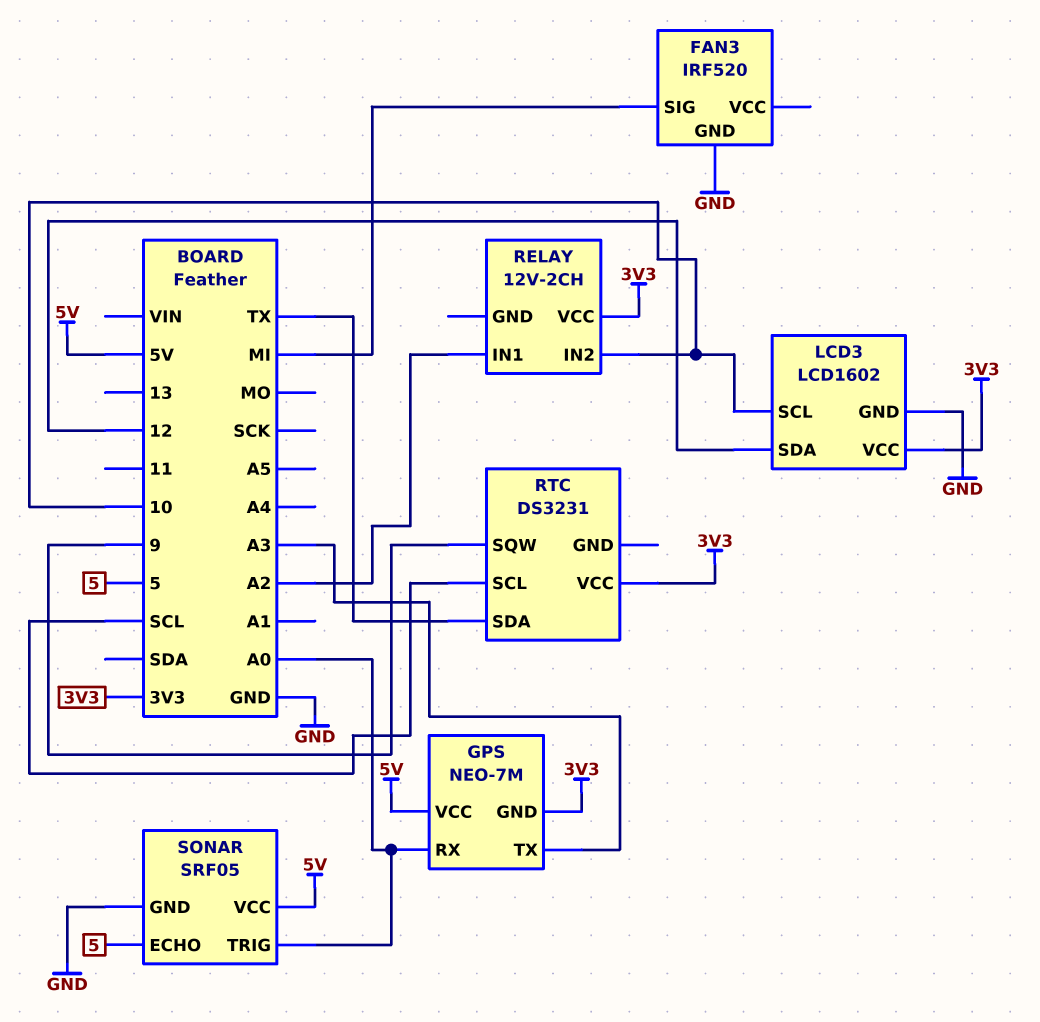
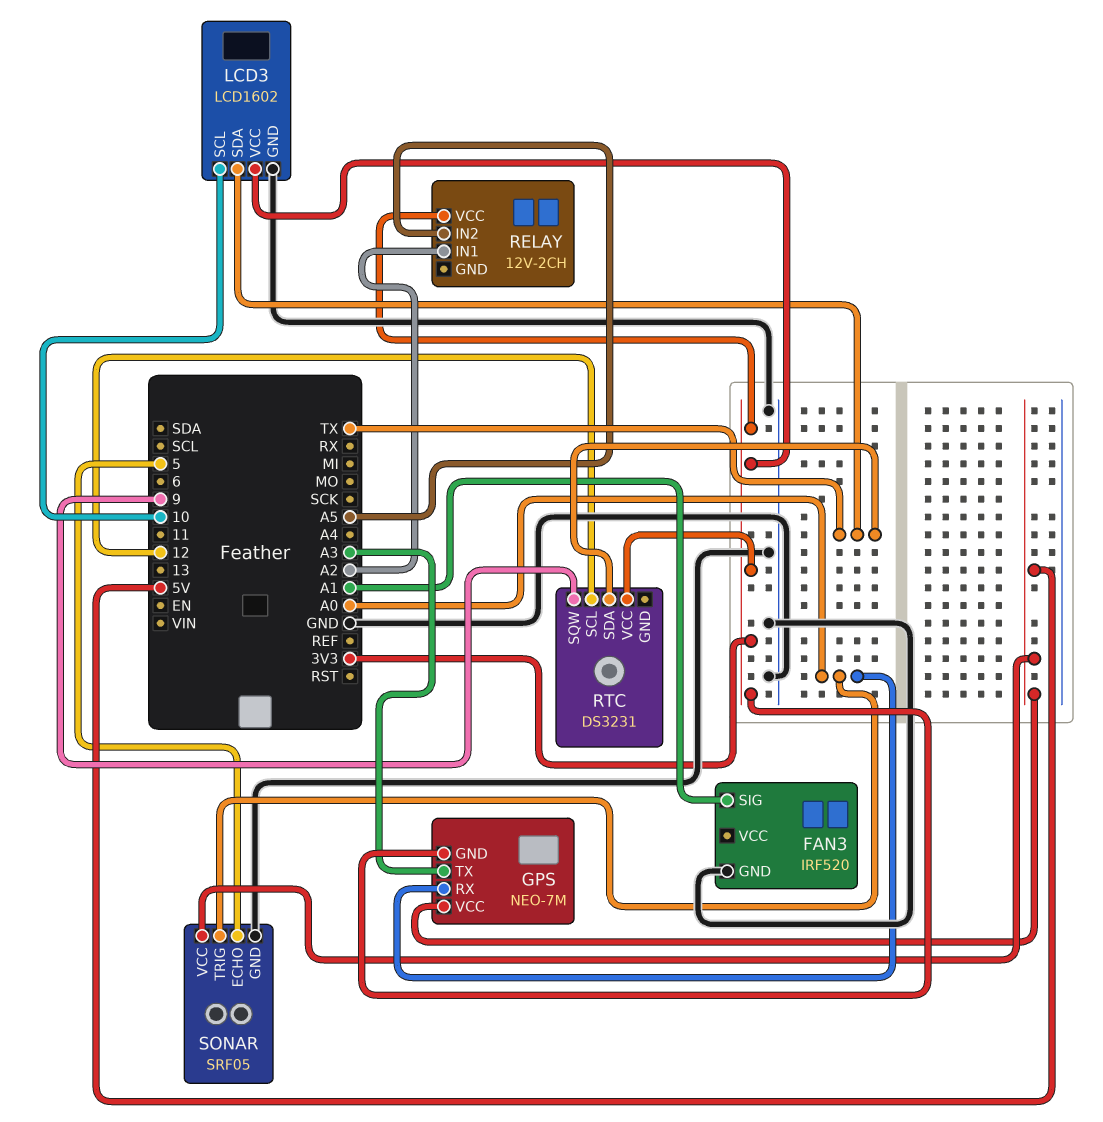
FAN3 pin SIG: MI -> A1
LCD3 pin SDA: 12 -> TX
RELAY pin IN2: 10 -> A5
RTC pin SCL: SCL -> 12

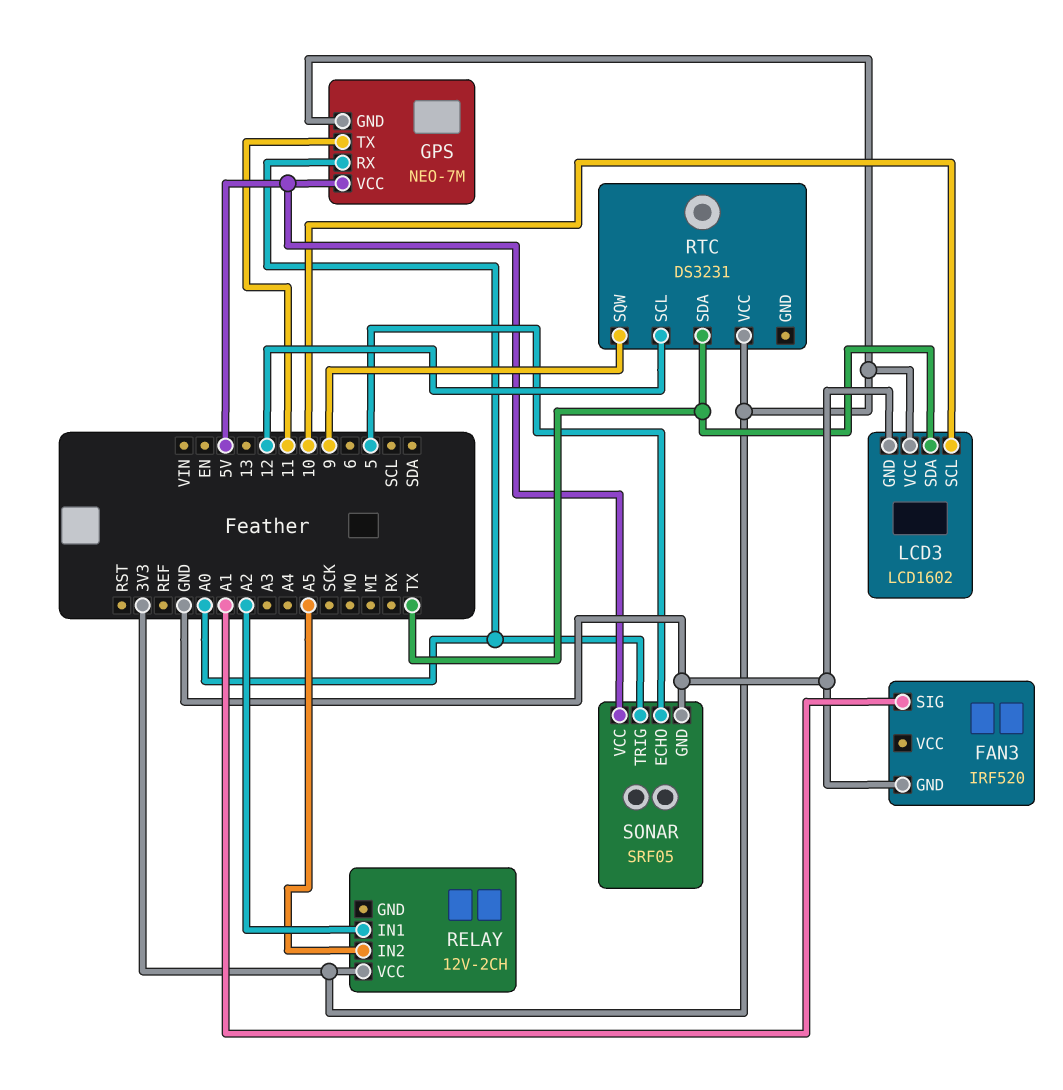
GPS pin TX: A3 -> 11

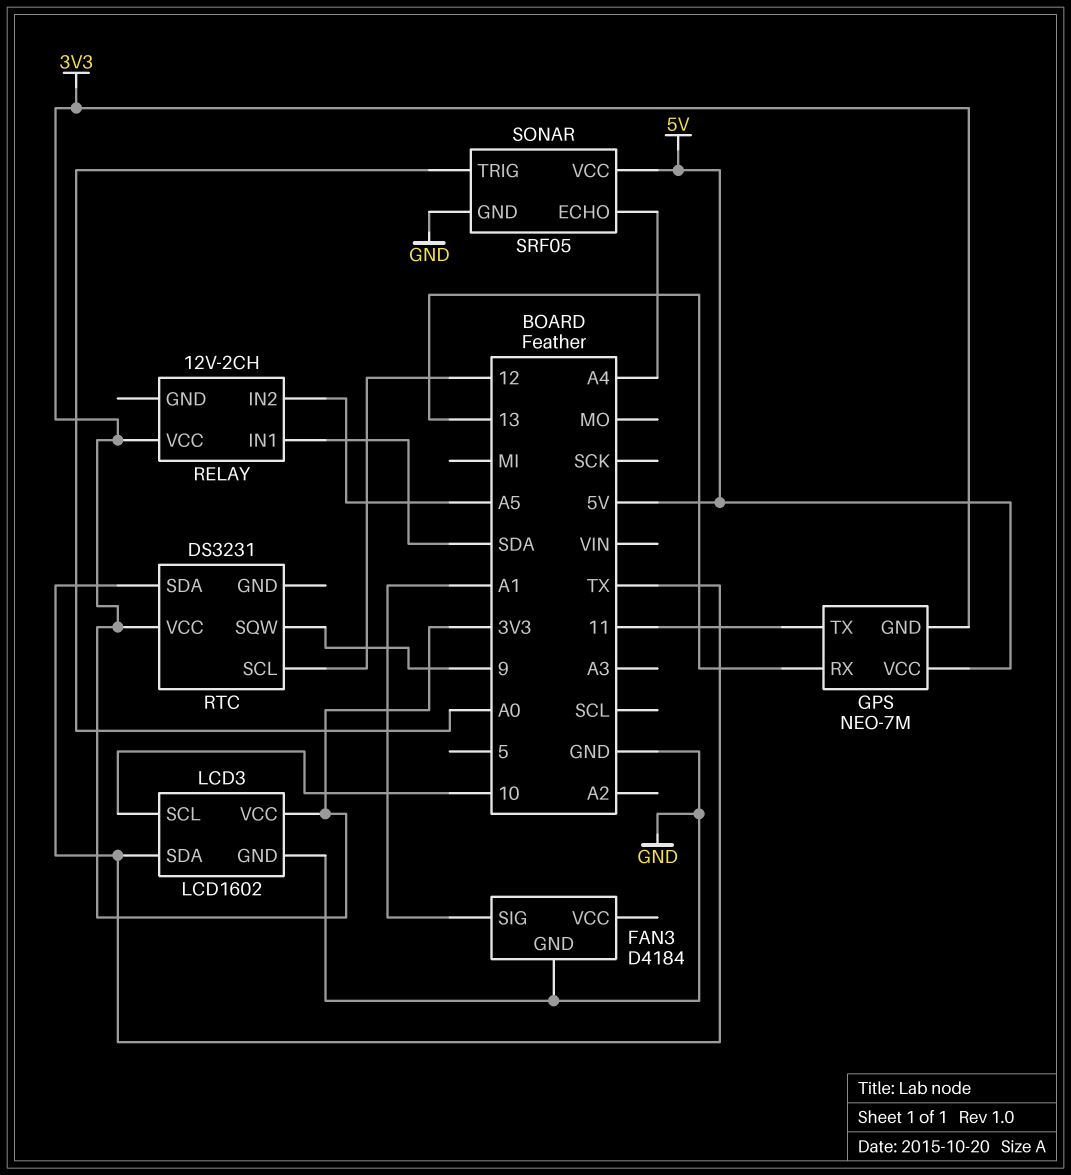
FAN3: IRF520 -> D4184
GPS pin RX: A0 -> 13
RELAY pin IN1: A2 -> SDA
SONAR pin ECHO: 5 -> A4

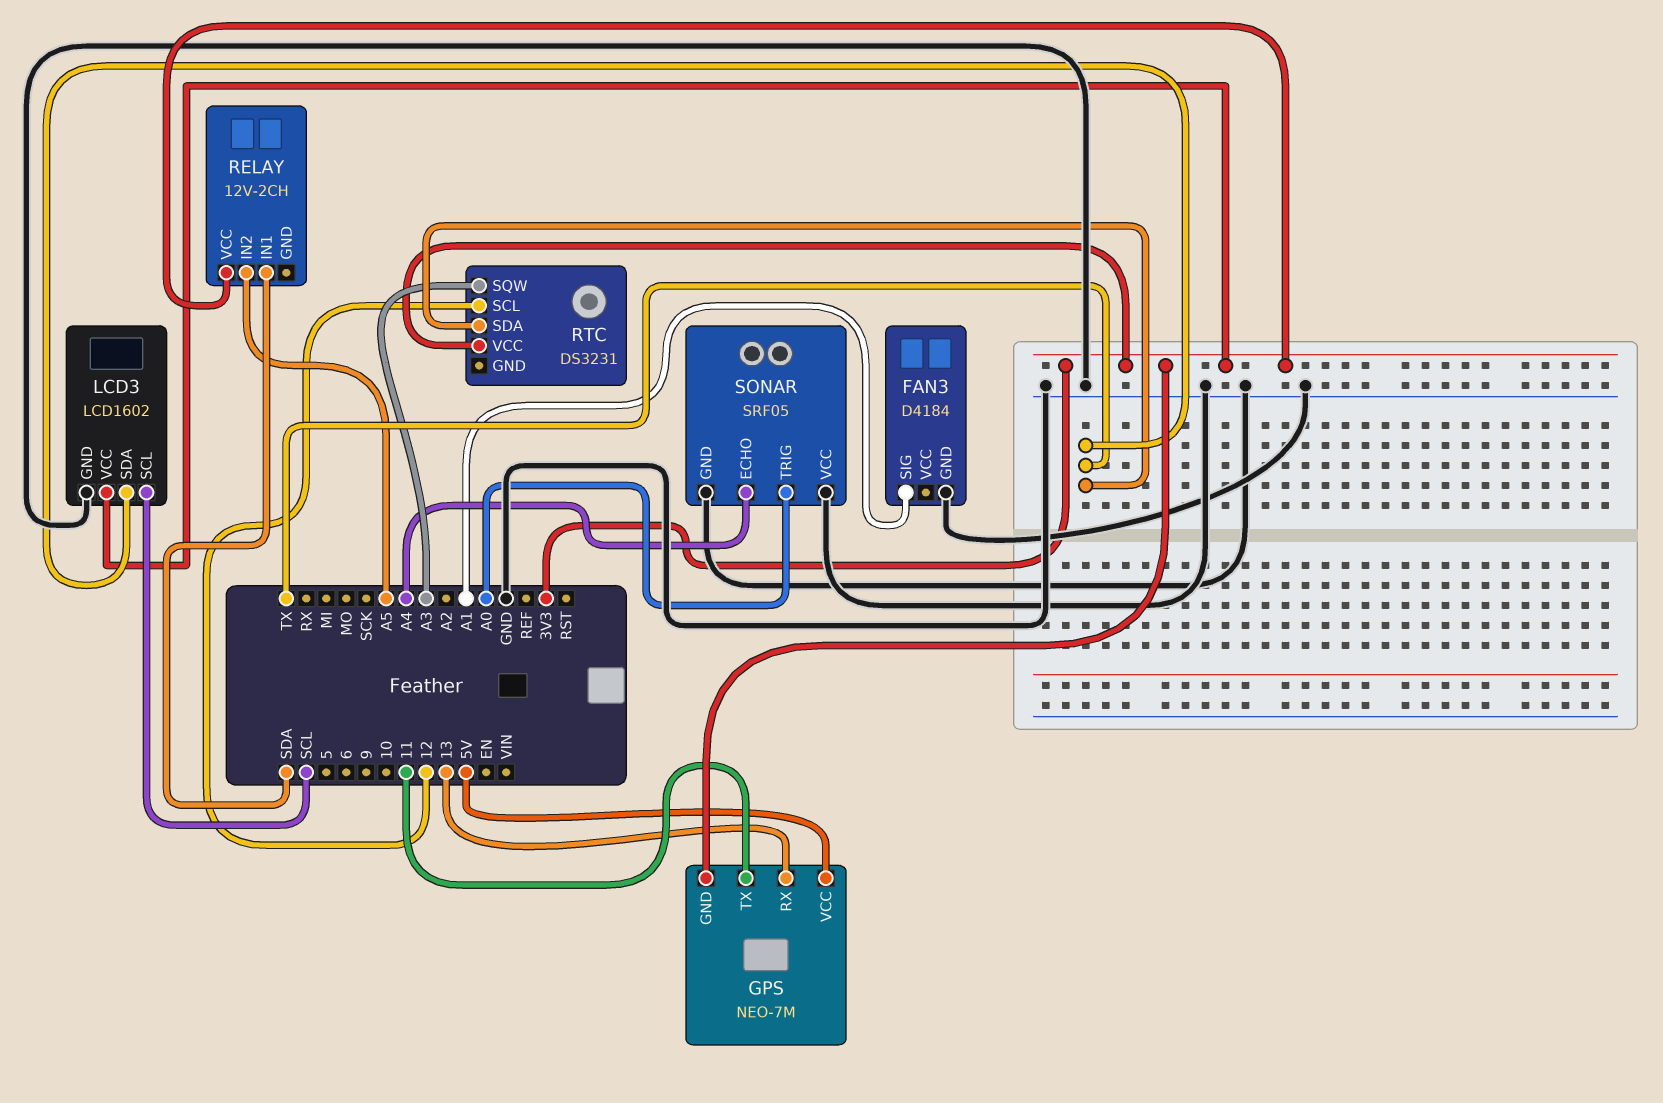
LCD3 pin SCL: 10 -> SCL
RTC pin SQW: 9 -> A3
SONAR pin VCC: 5V -> GND

